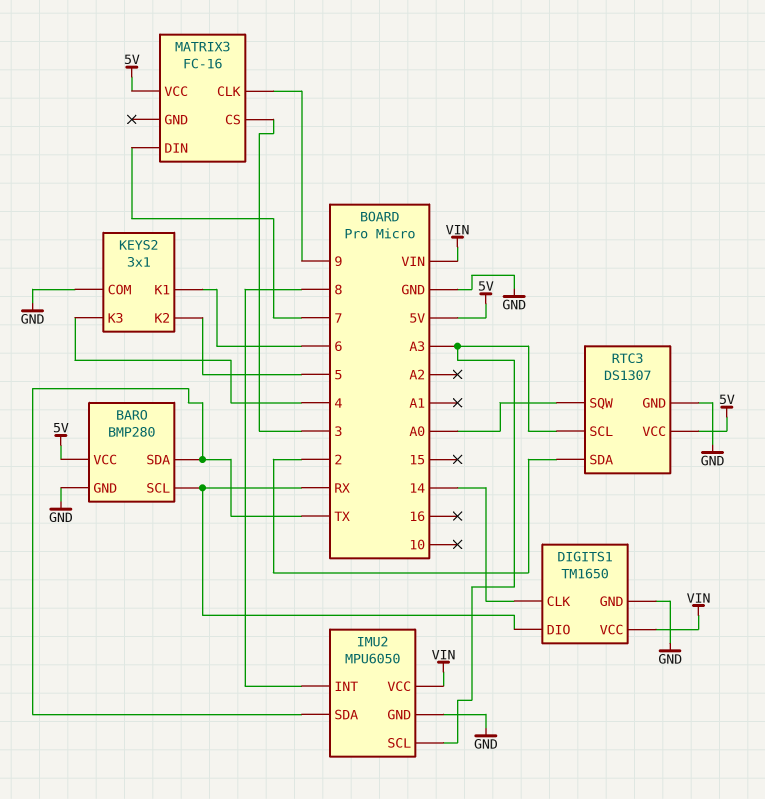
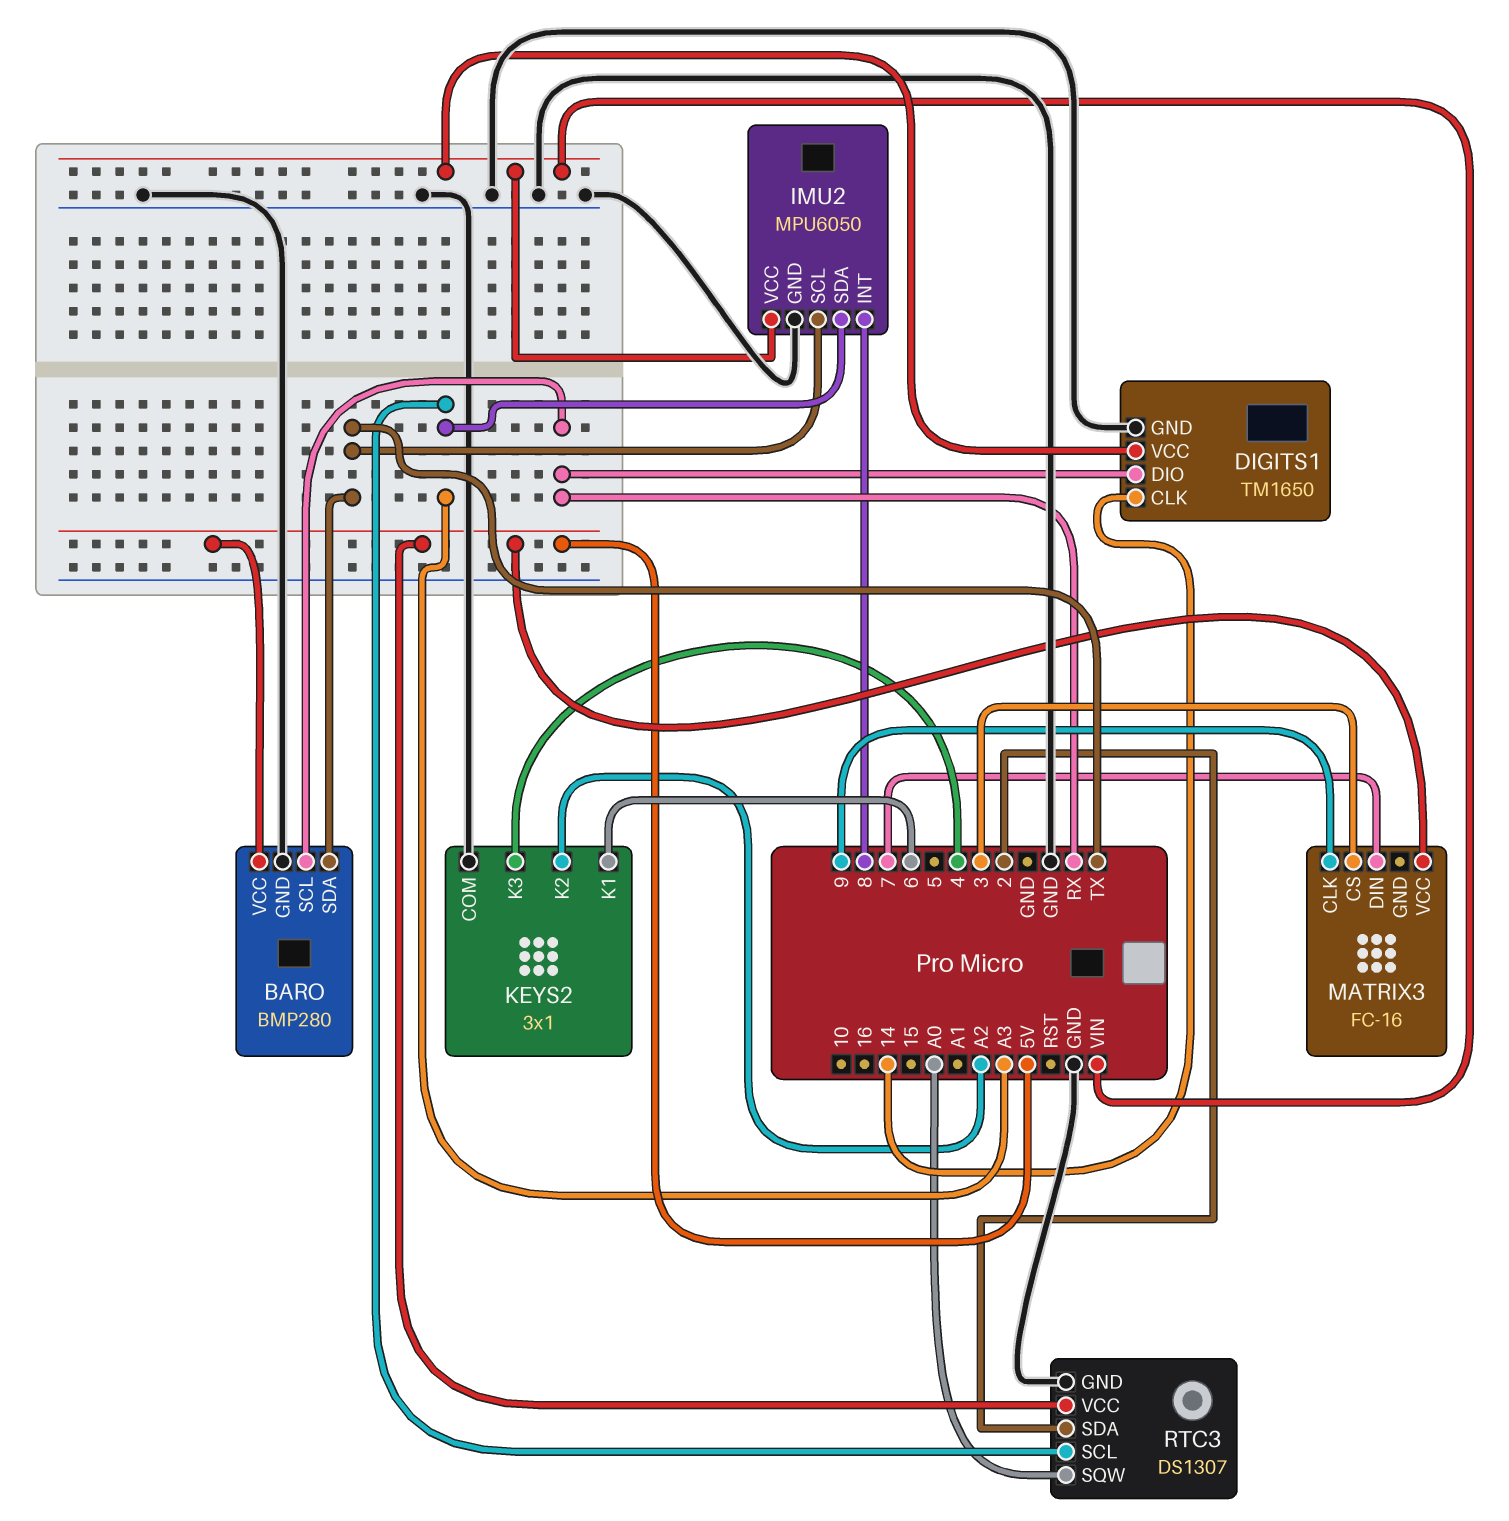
IMU2 pin SCL: A3 -> TX
IMU2 pin SDA: TX -> A3
KEYS2 pin K2: 5 -> A2

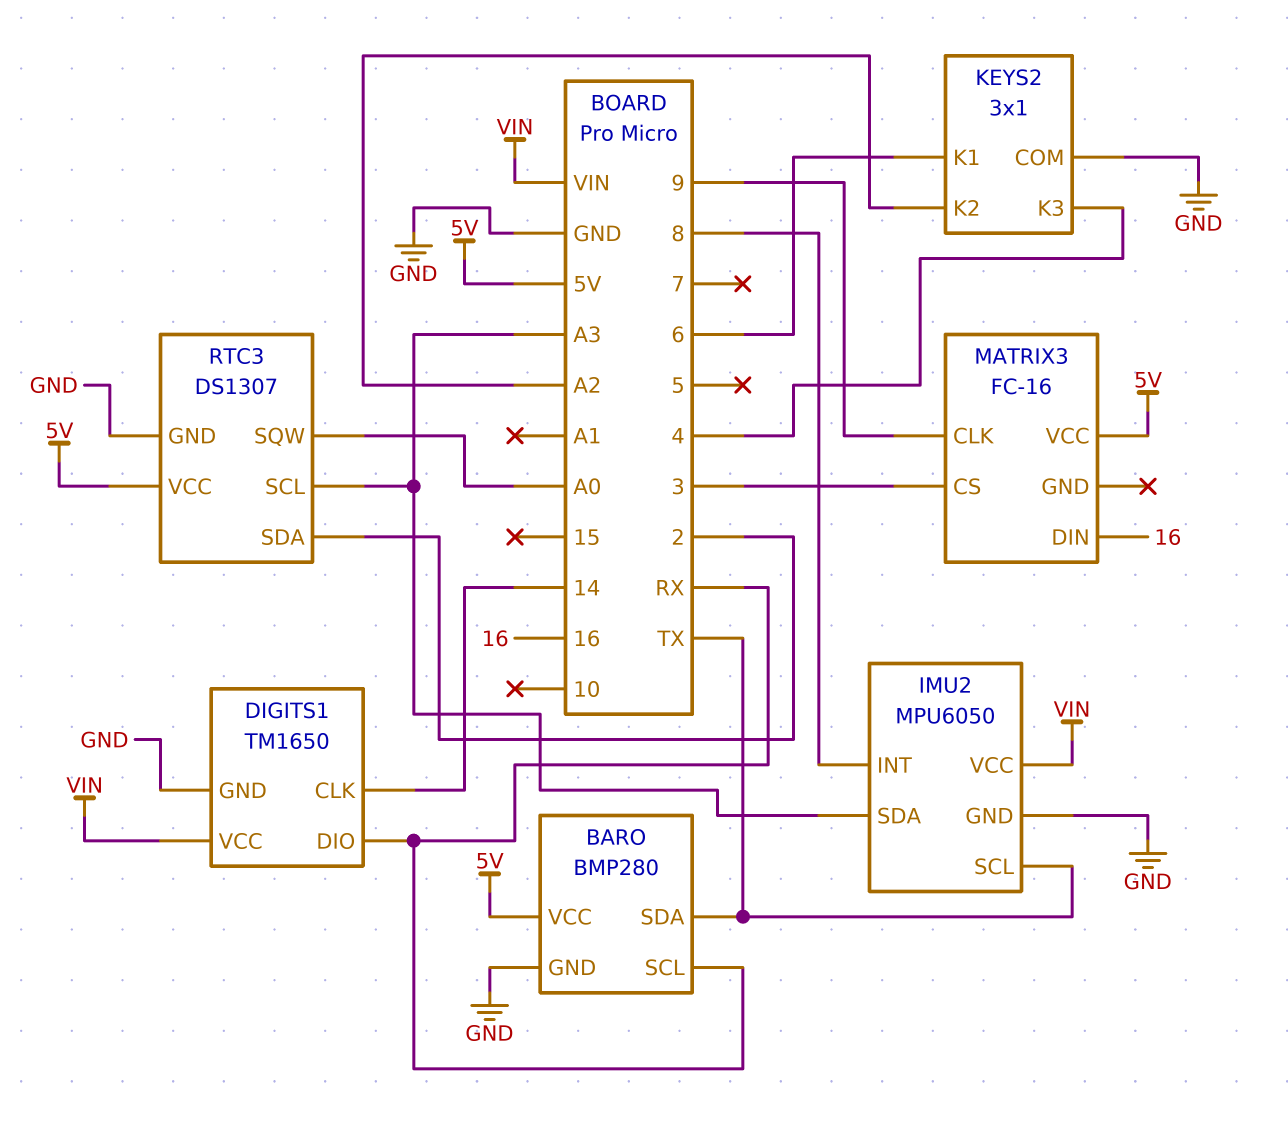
MATRIX3 pin DIN: 7 -> 16

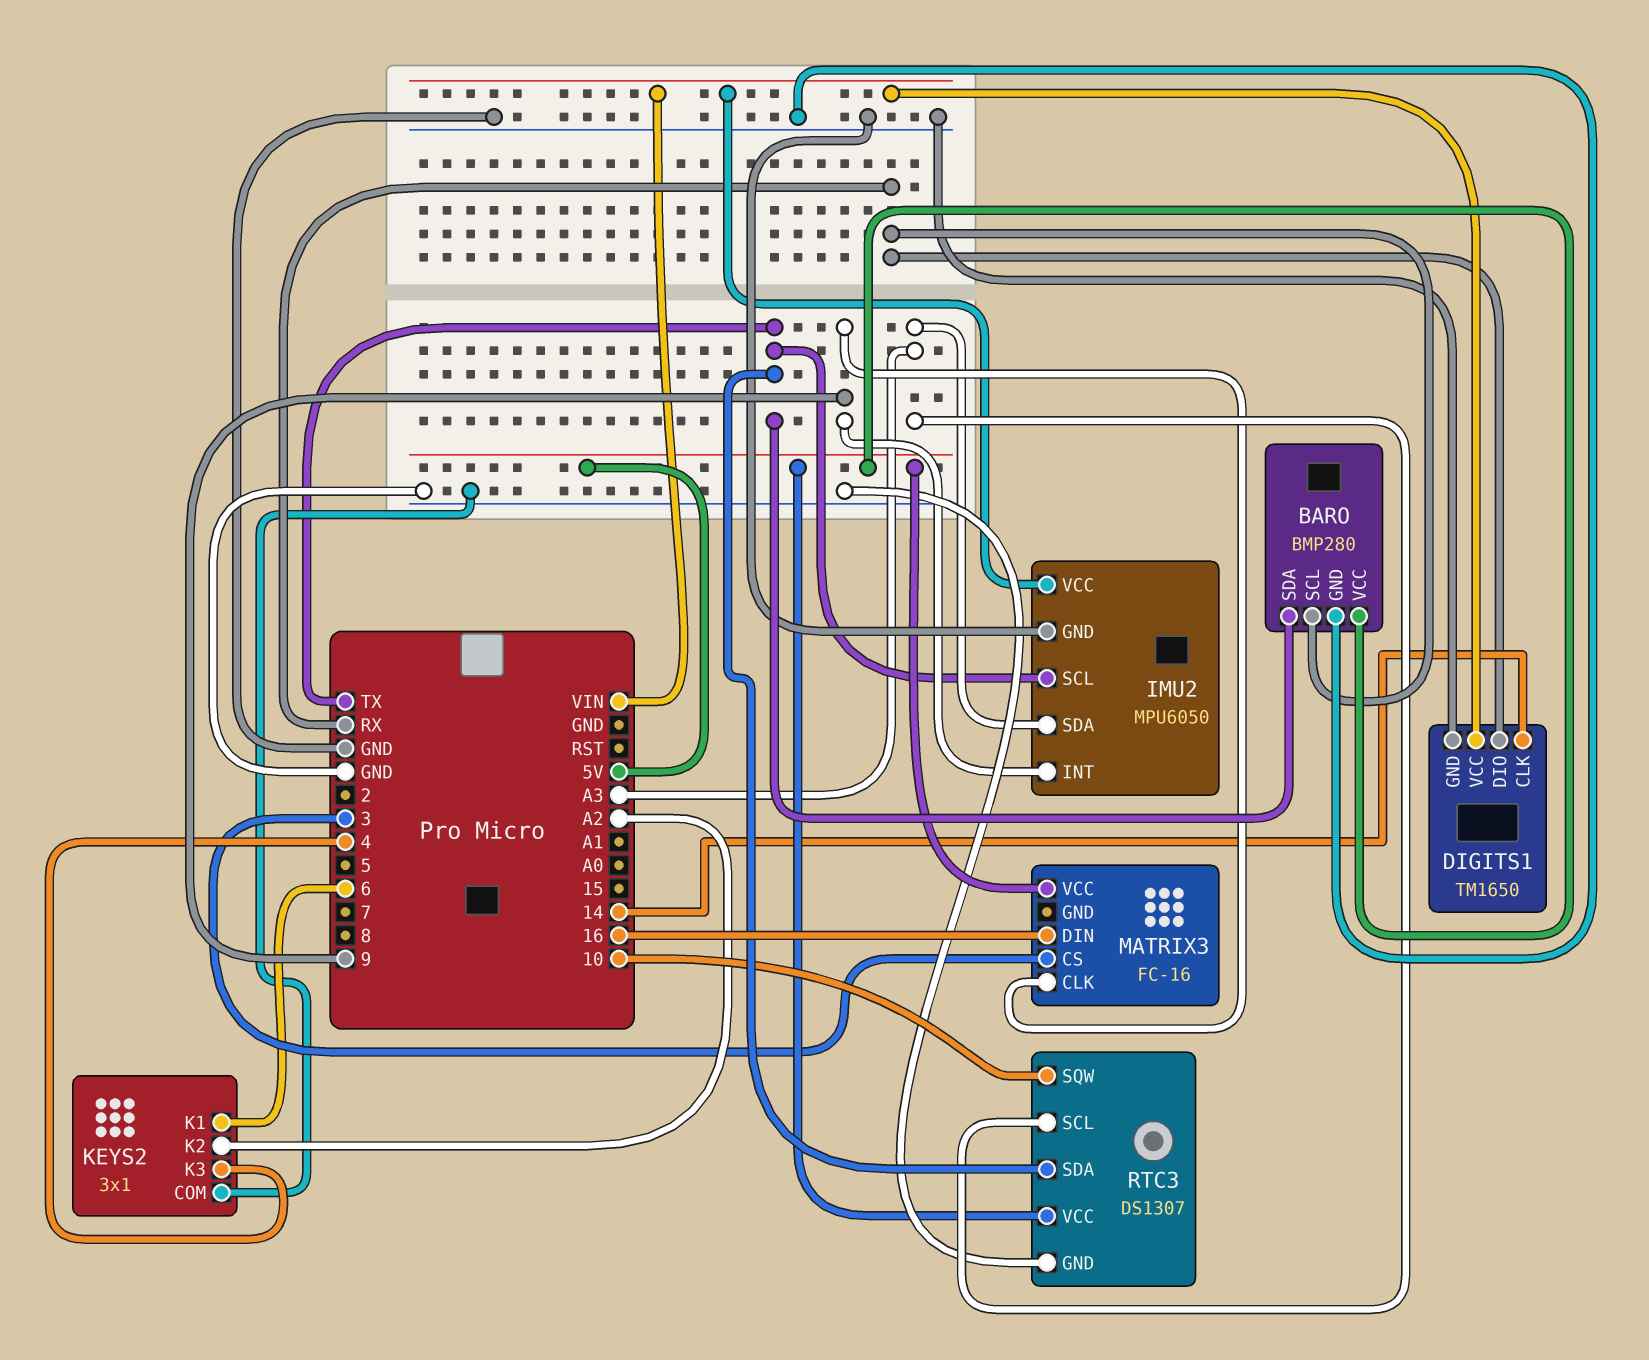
IMU2 pin INT: 8 -> 9
RTC3 pin SDA: 2 -> TX
RTC3 pin SQW: A0 -> 10

